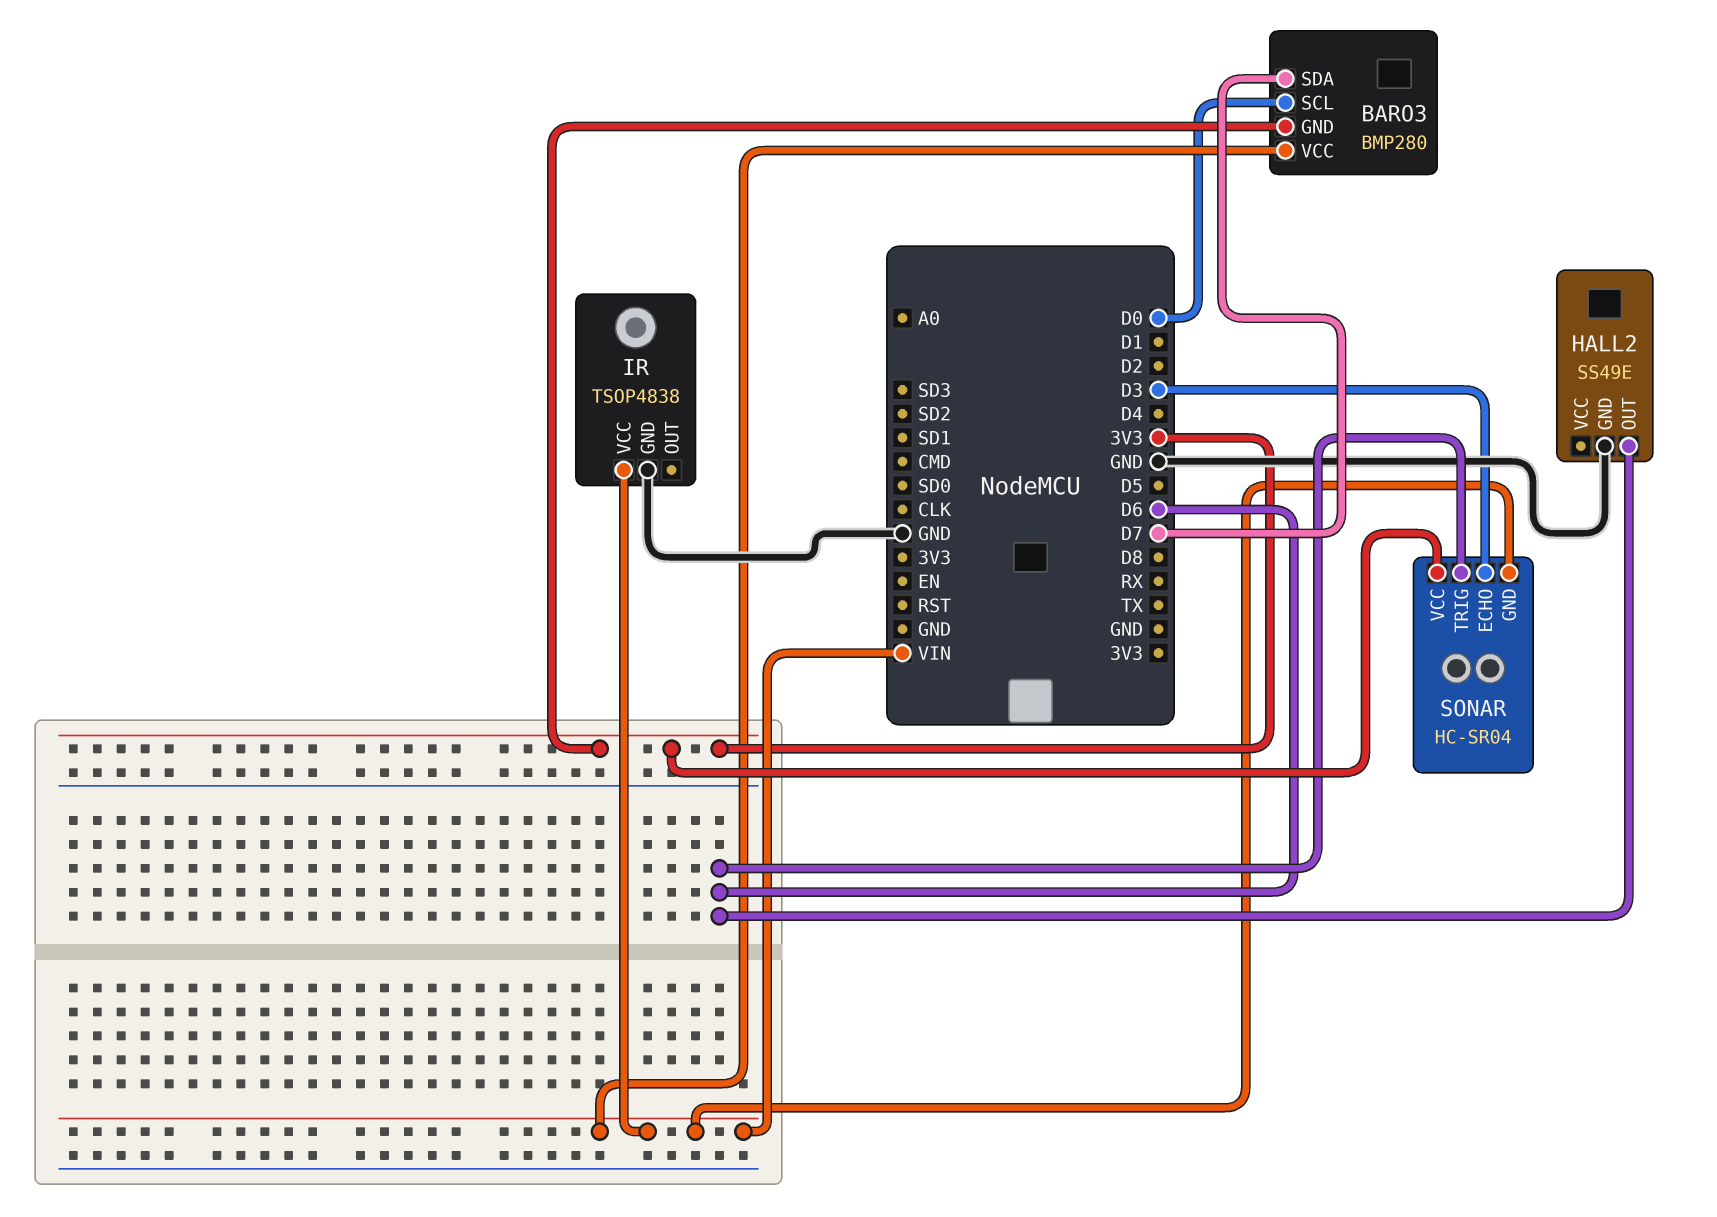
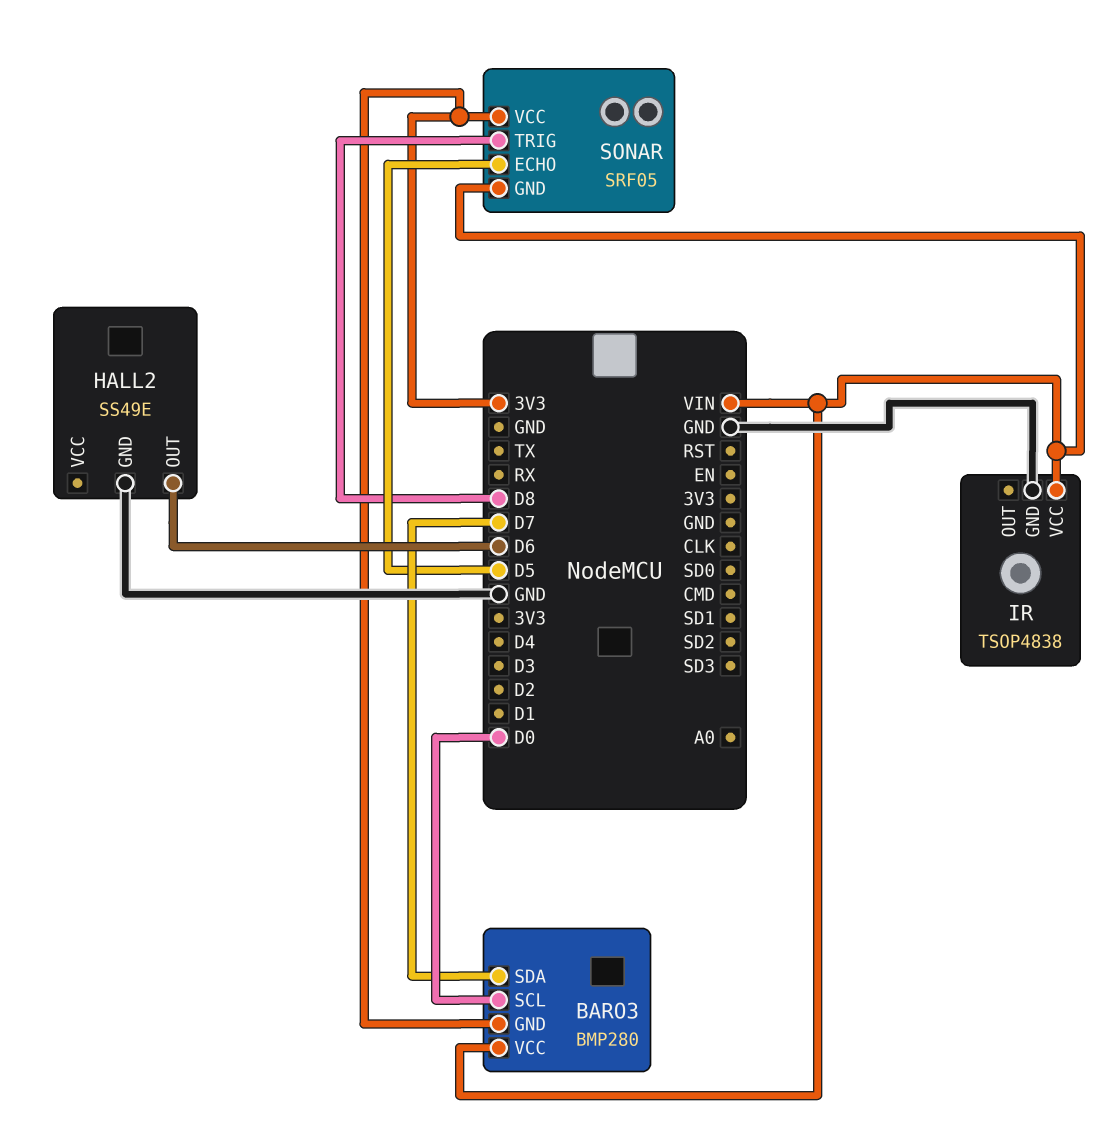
SONAR: HC-SR04 -> SRF05
SONAR pin ECHO: D3 -> D5
SONAR pin TRIG: D6 -> D8

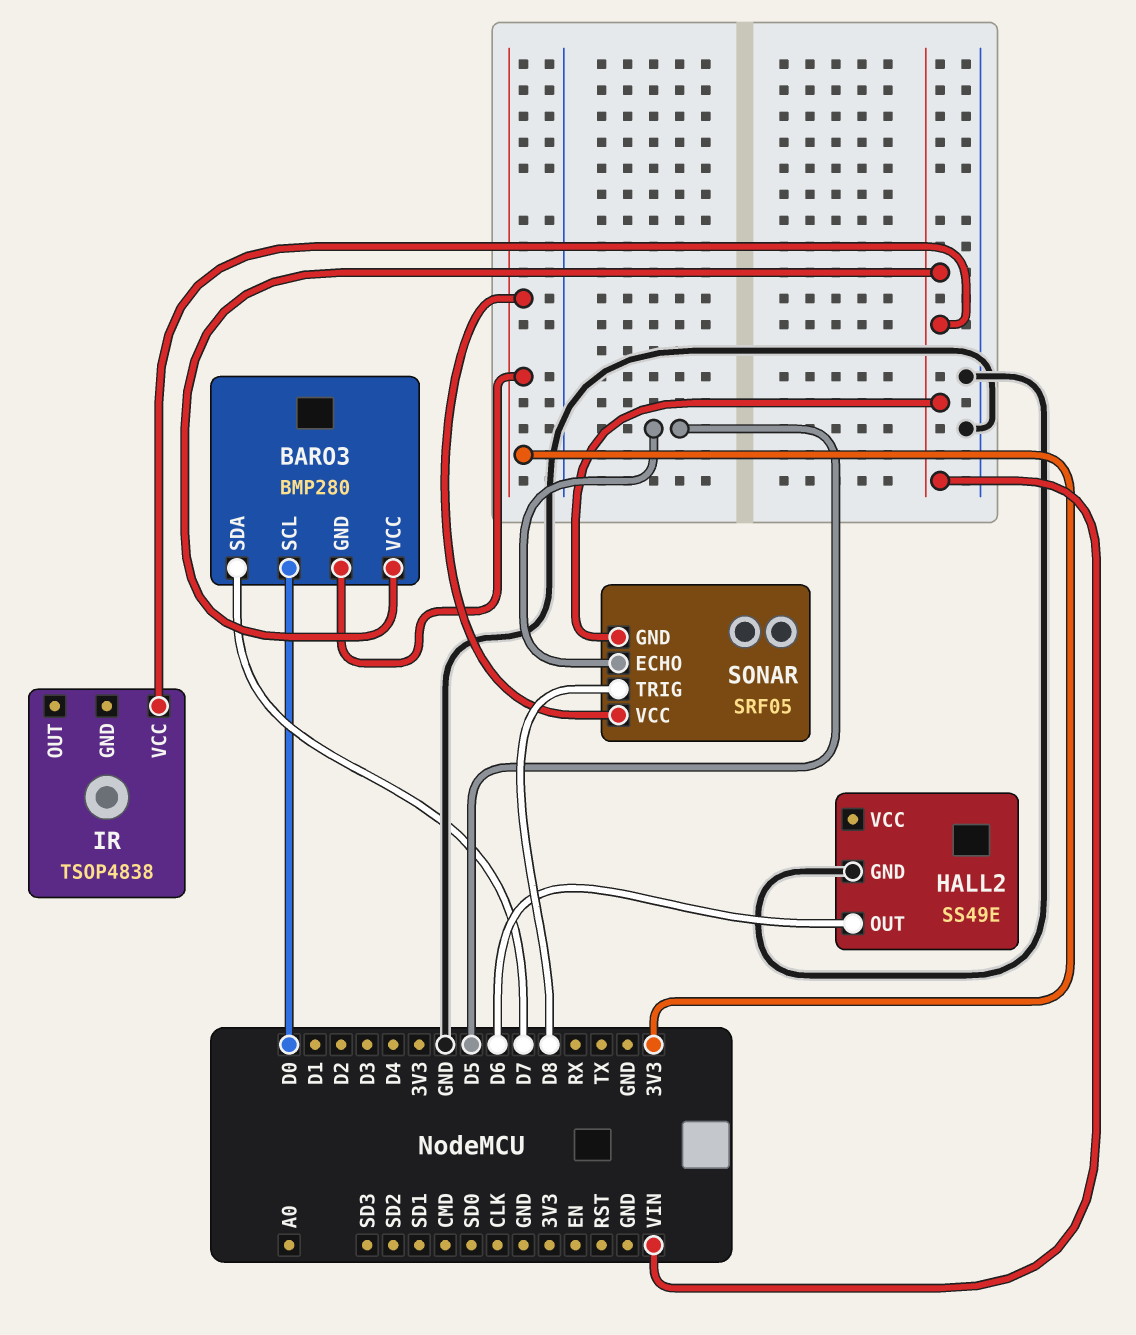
IR pin GND: GND -> none

